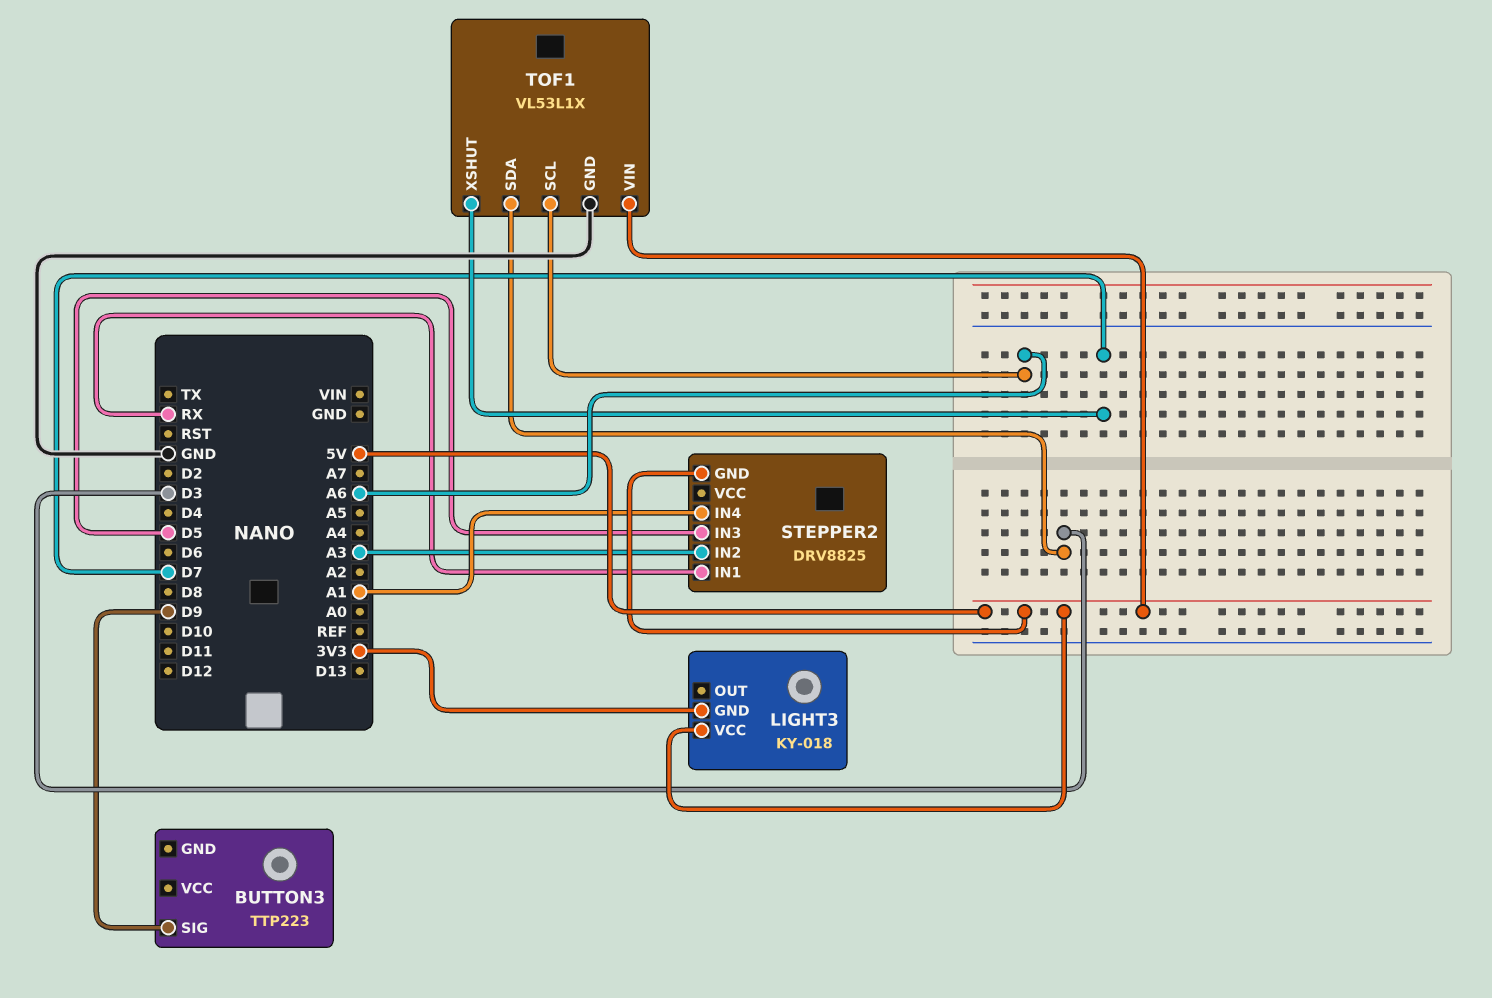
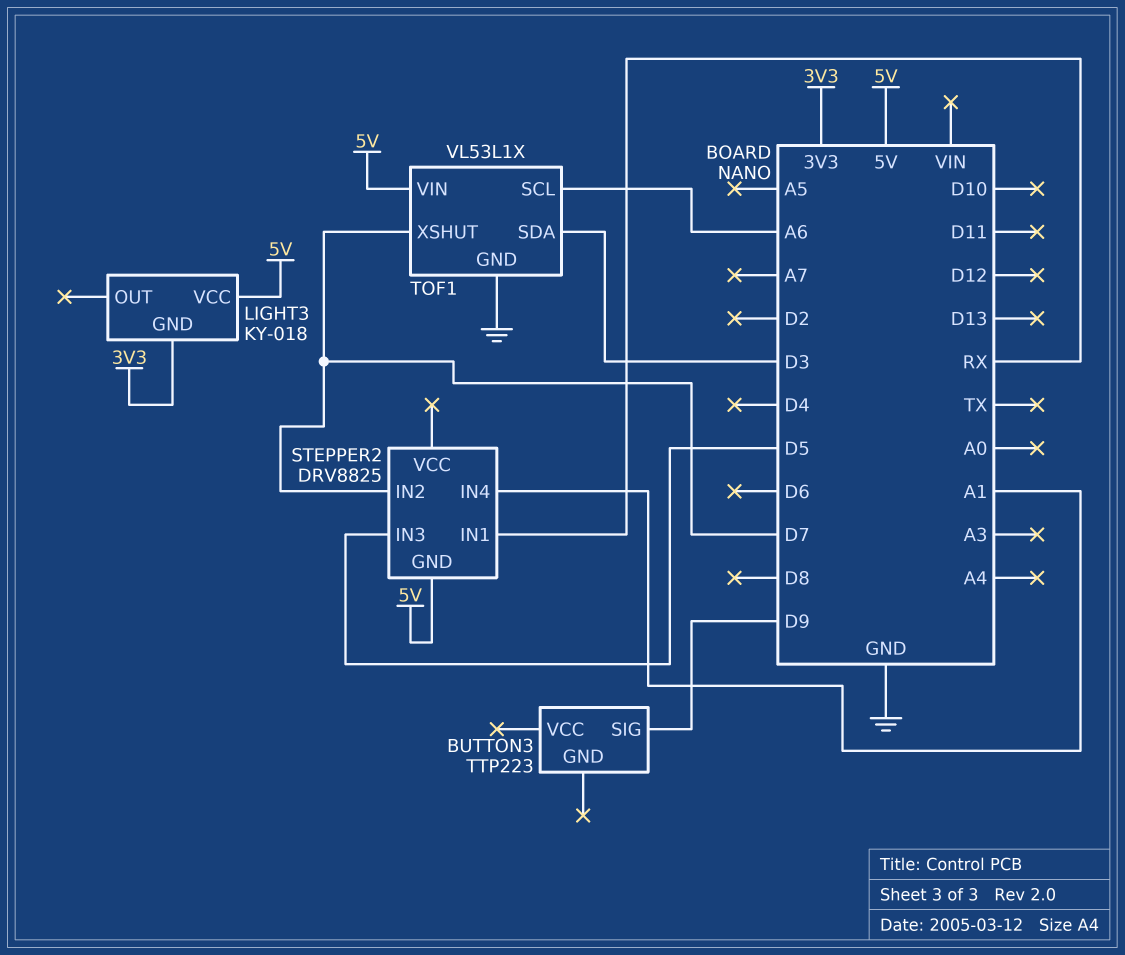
STEPPER2 pin IN2: A3 -> D7

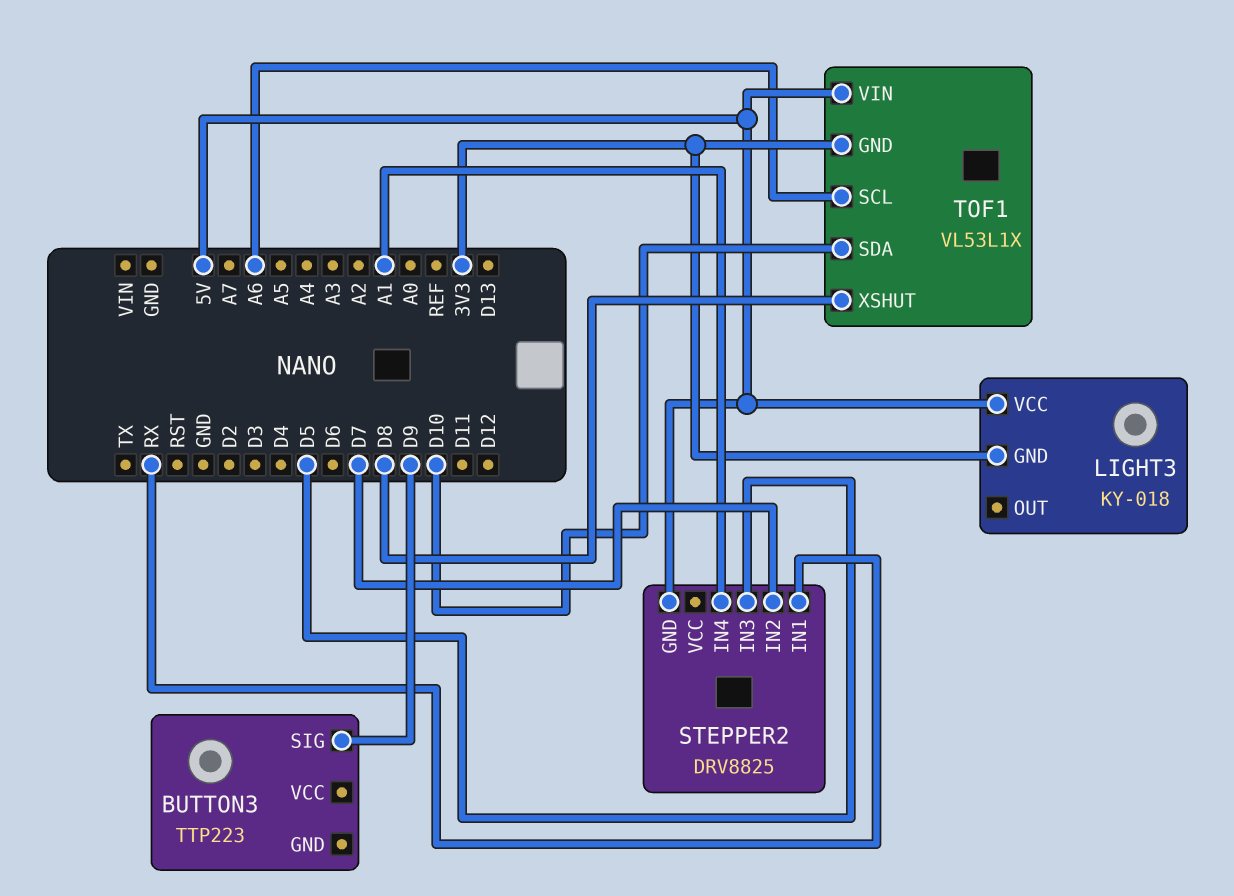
TOF1 pin GND: GND -> 3V3
TOF1 pin SDA: D3 -> D10
TOF1 pin XSHUT: D7 -> D8

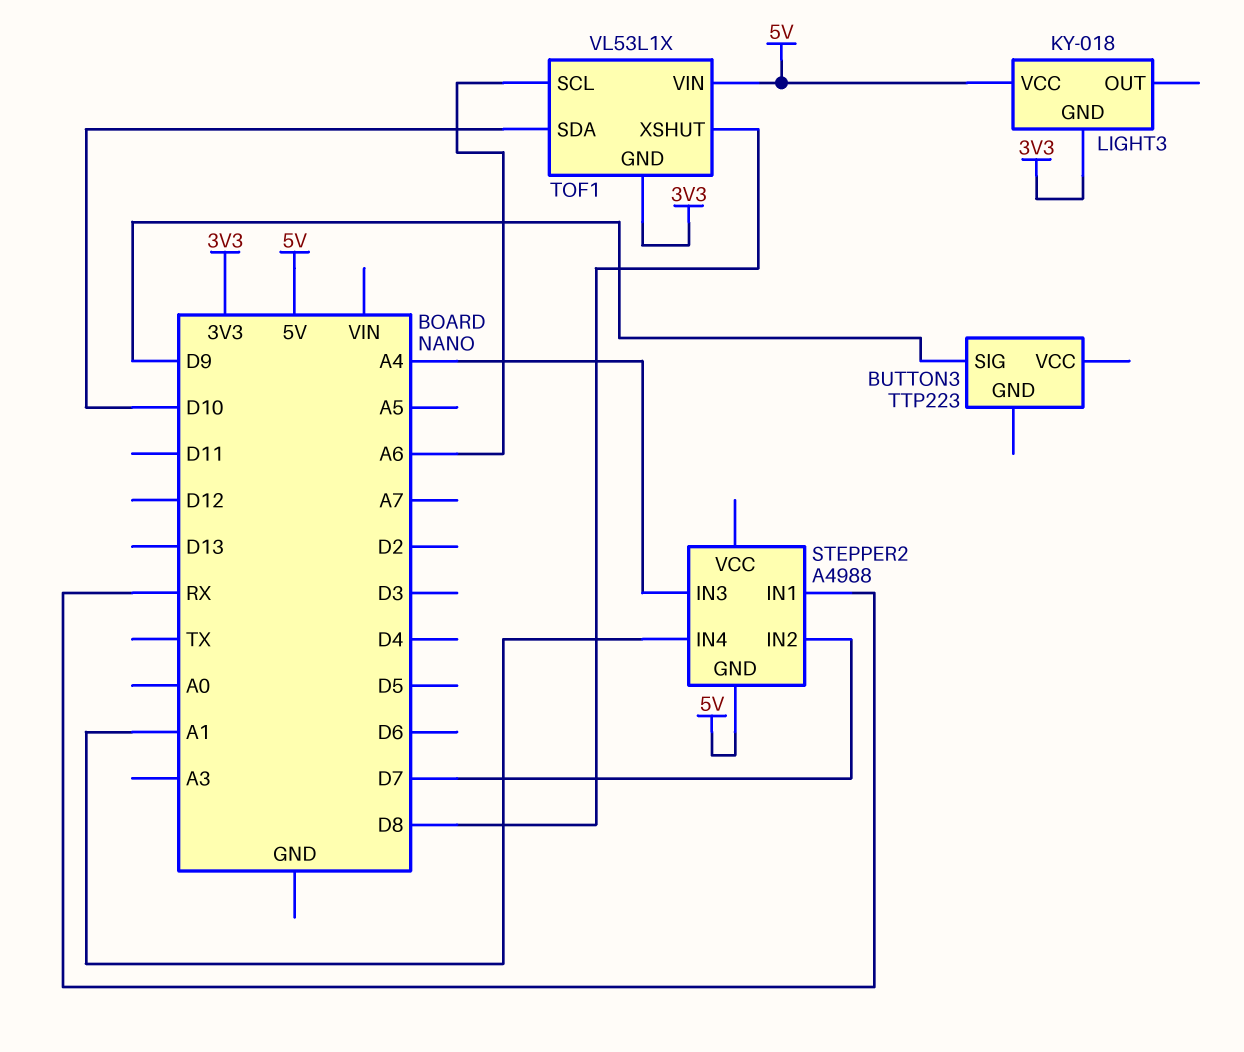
STEPPER2: DRV8825 -> A4988
STEPPER2 pin IN3: D5 -> A4

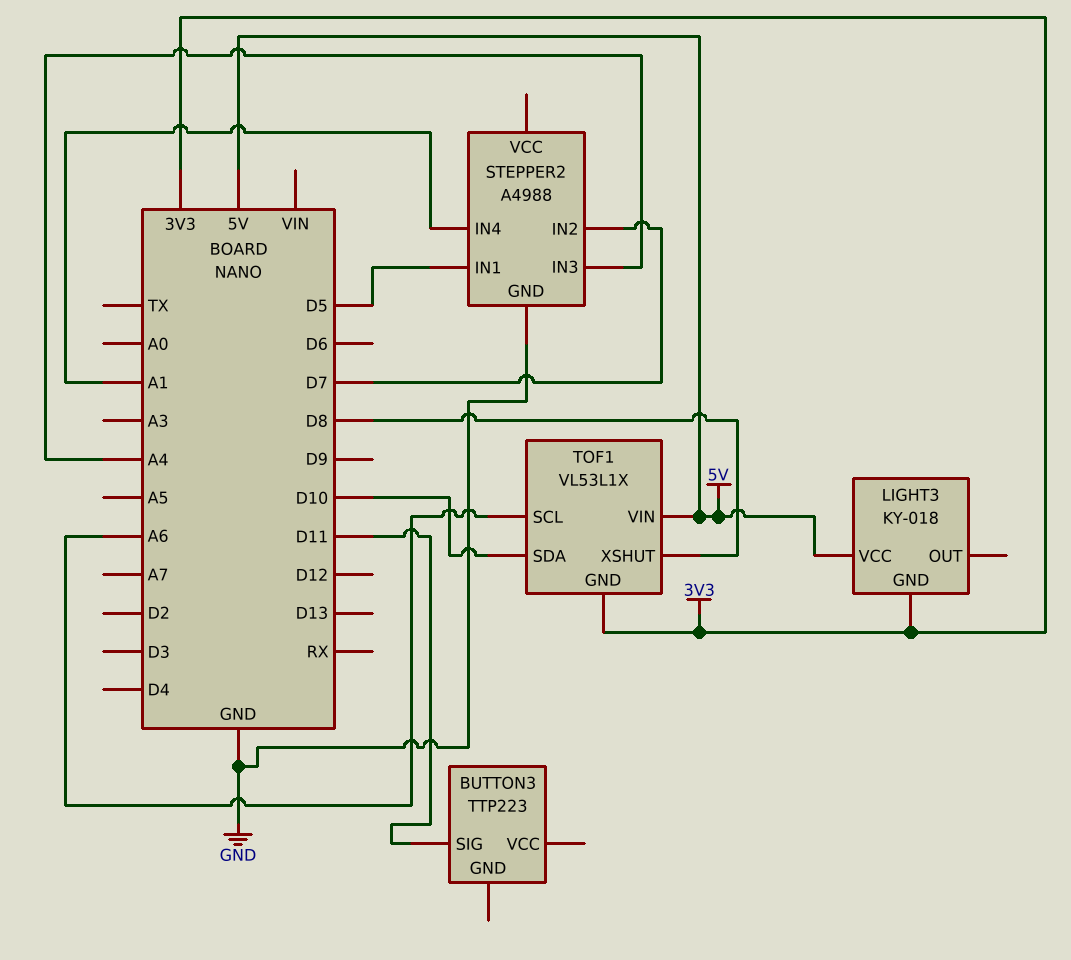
BUTTON3 pin SIG: D9 -> D11
STEPPER2 pin GND: 5V -> GND
STEPPER2 pin IN1: RX -> D5

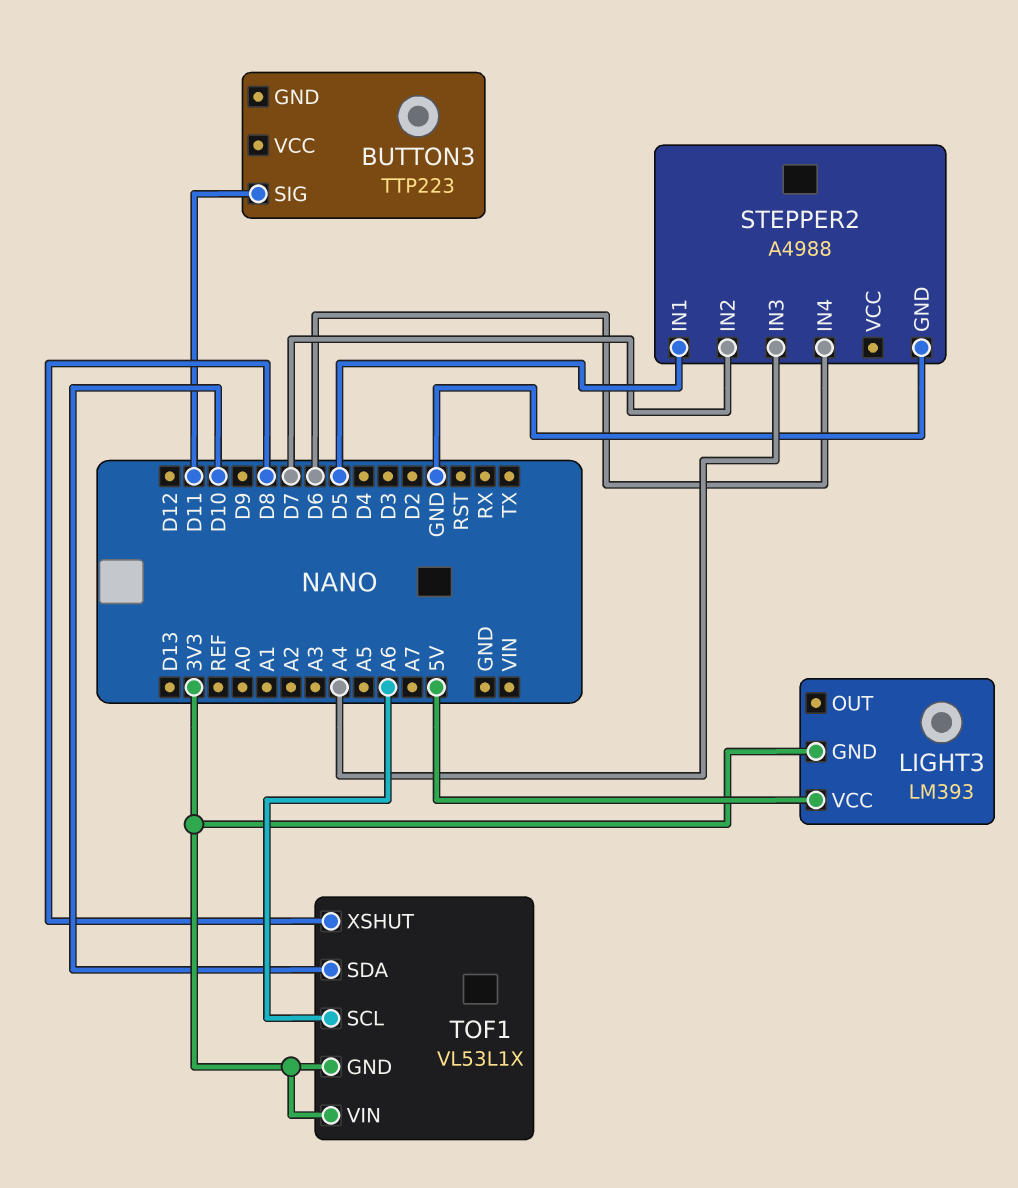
LIGHT3: KY-018 -> LM393
STEPPER2 pin IN4: A1 -> D6
TOF1 pin VIN: 5V -> 3V3

